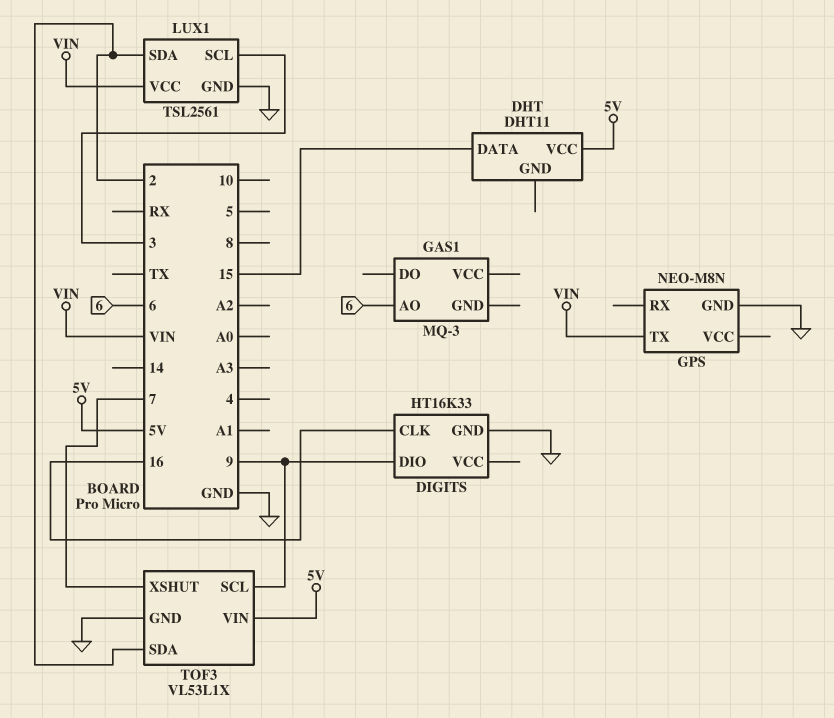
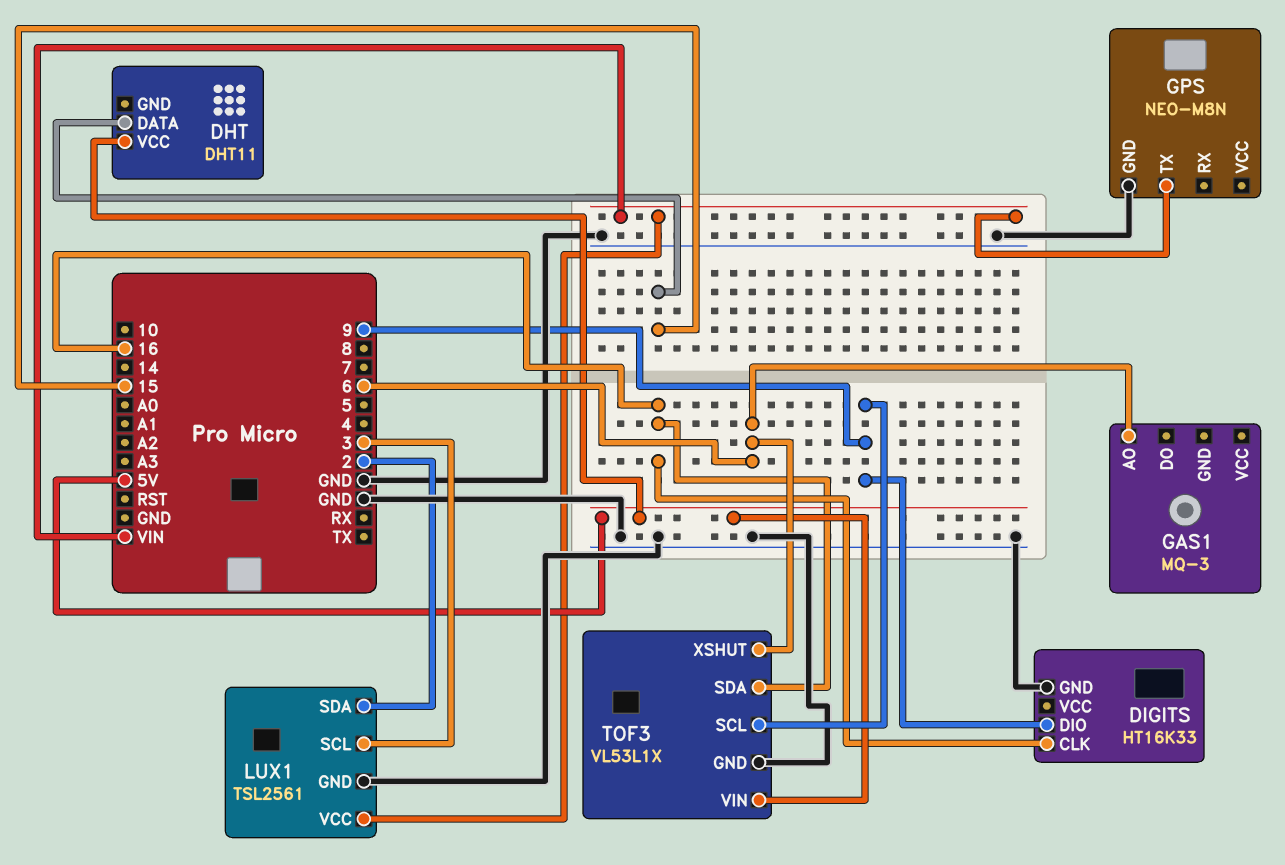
TOF3 pin SDA: 2 -> 16
TOF3 pin XSHUT: 7 -> 6

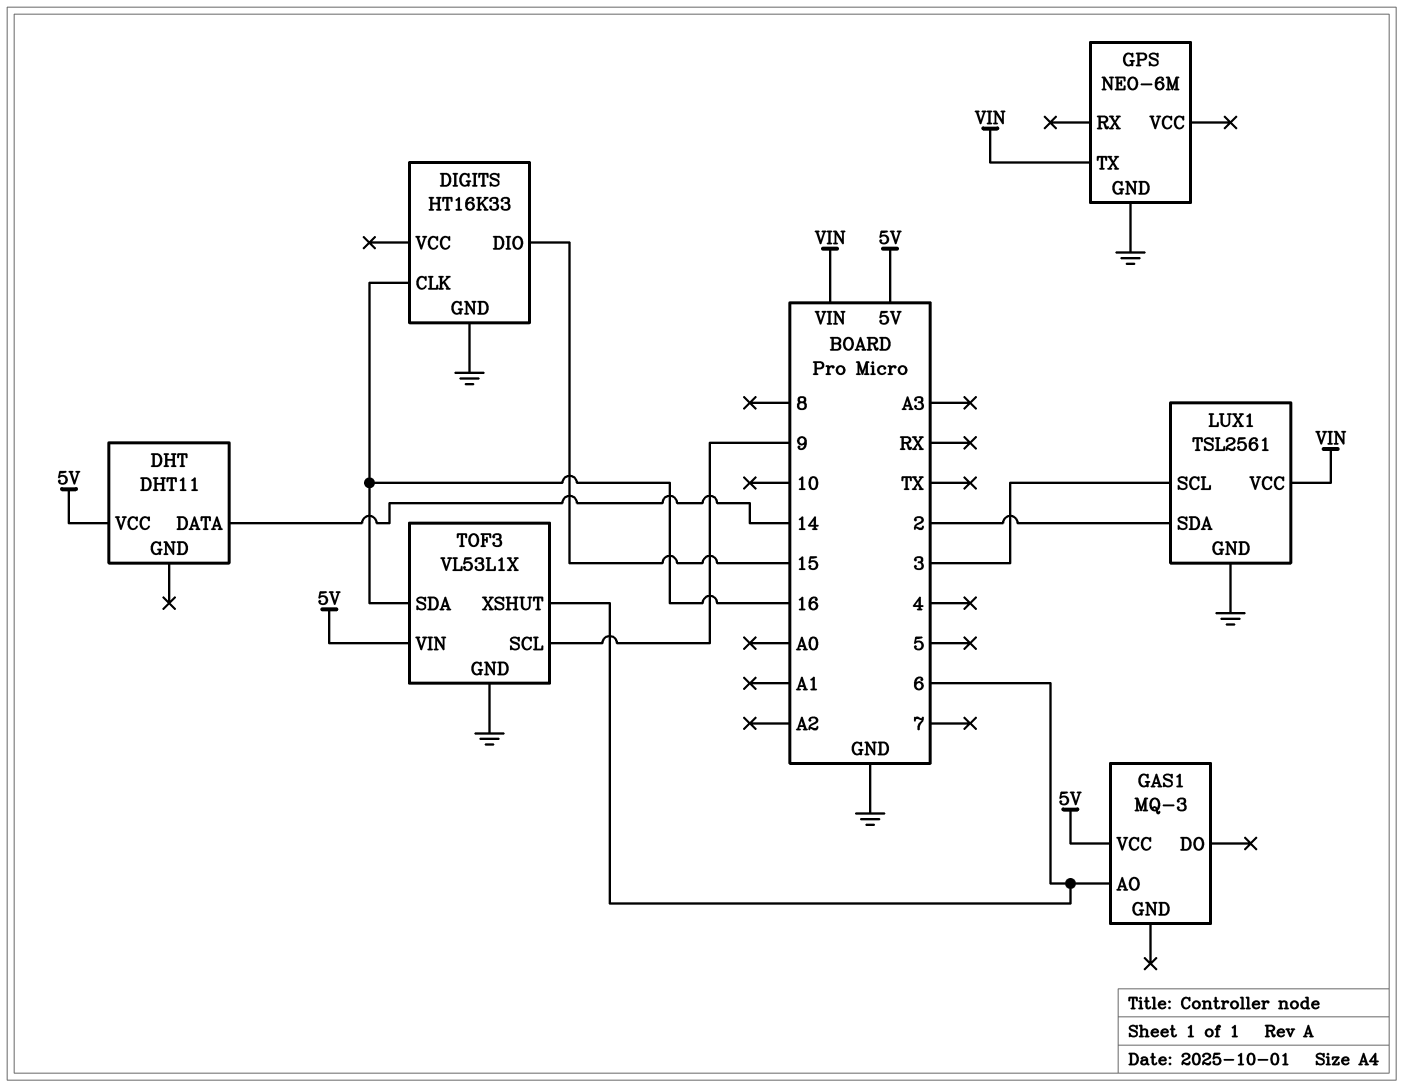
DHT pin DATA: 15 -> 14
DIGITS pin DIO: 9 -> 15
GAS1 pin VCC: none -> 5V
GPS: NEO-M8N -> NEO-6M

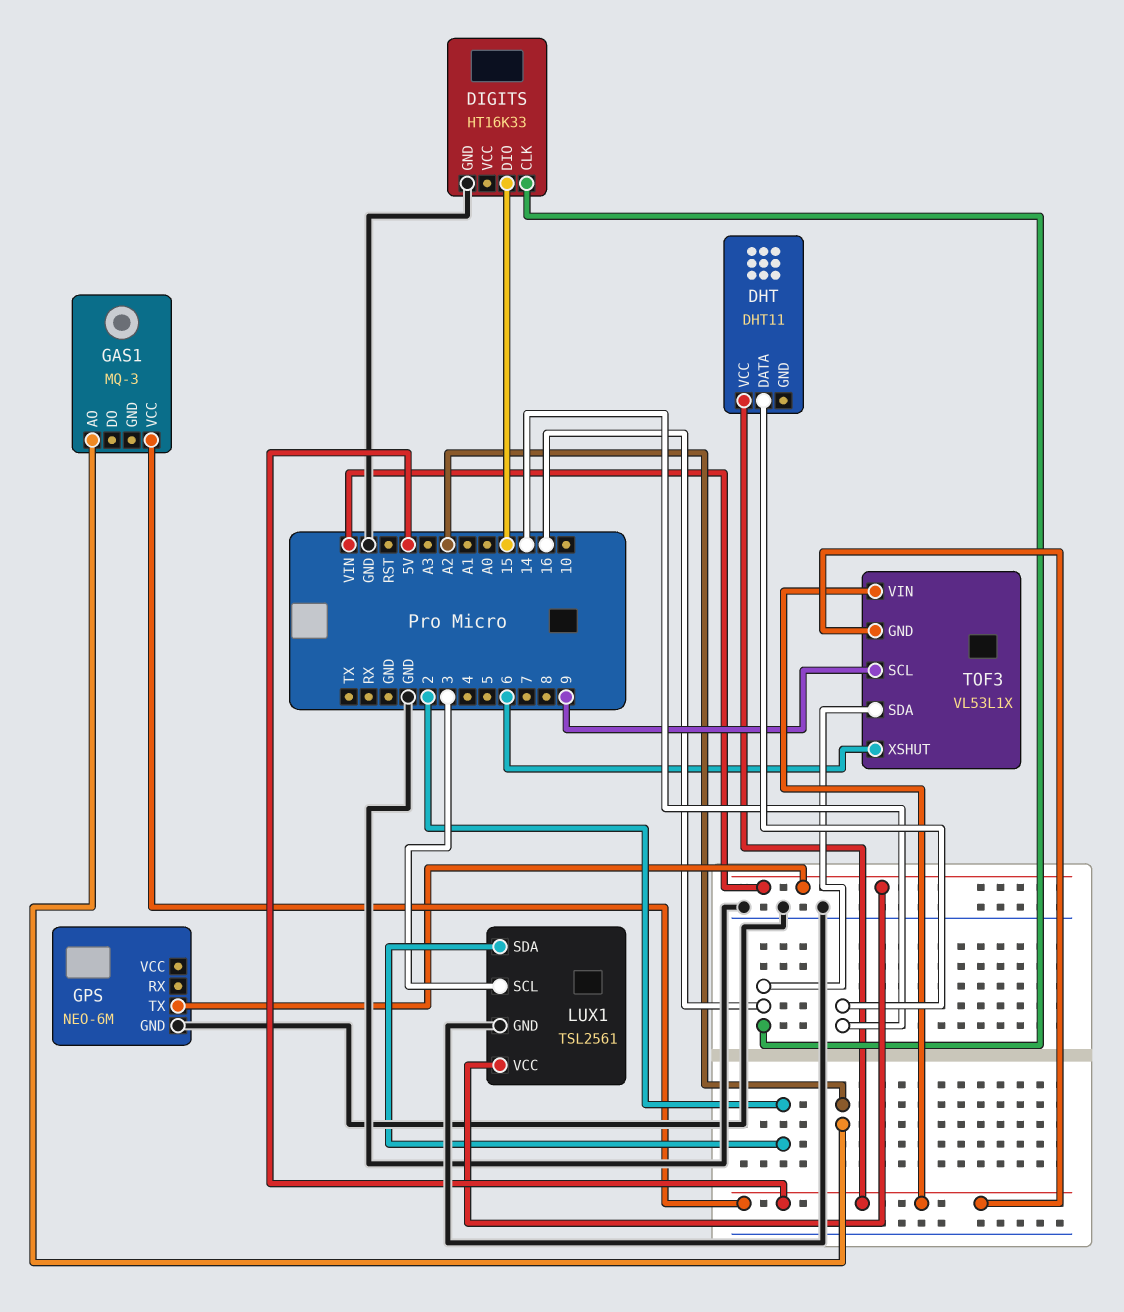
GAS1 pin AO: 6 -> A2
TOF3 pin GND: GND -> 5V

